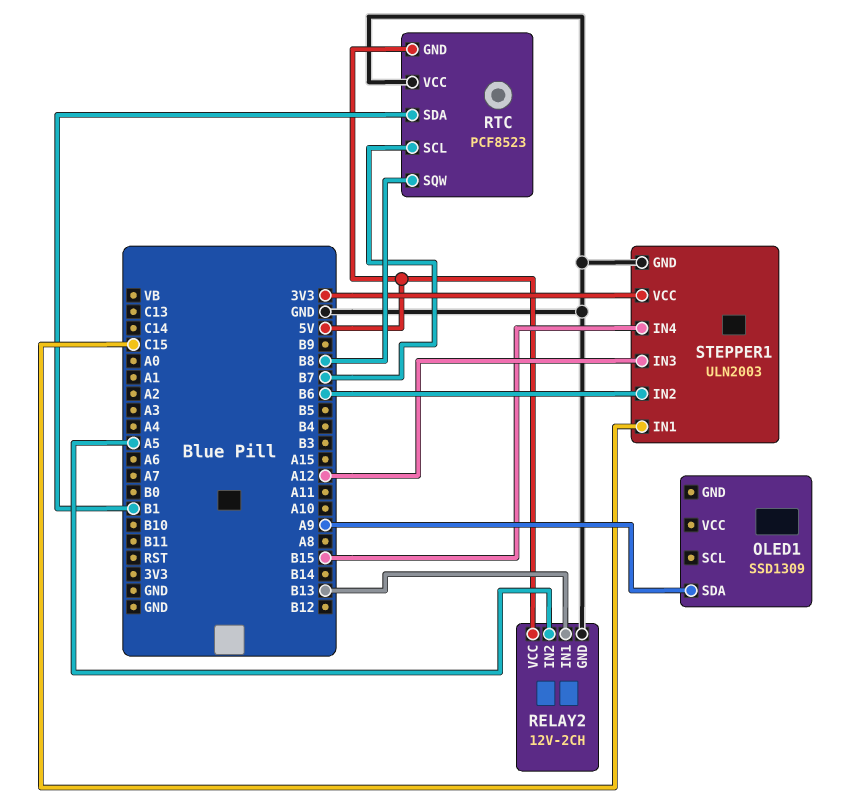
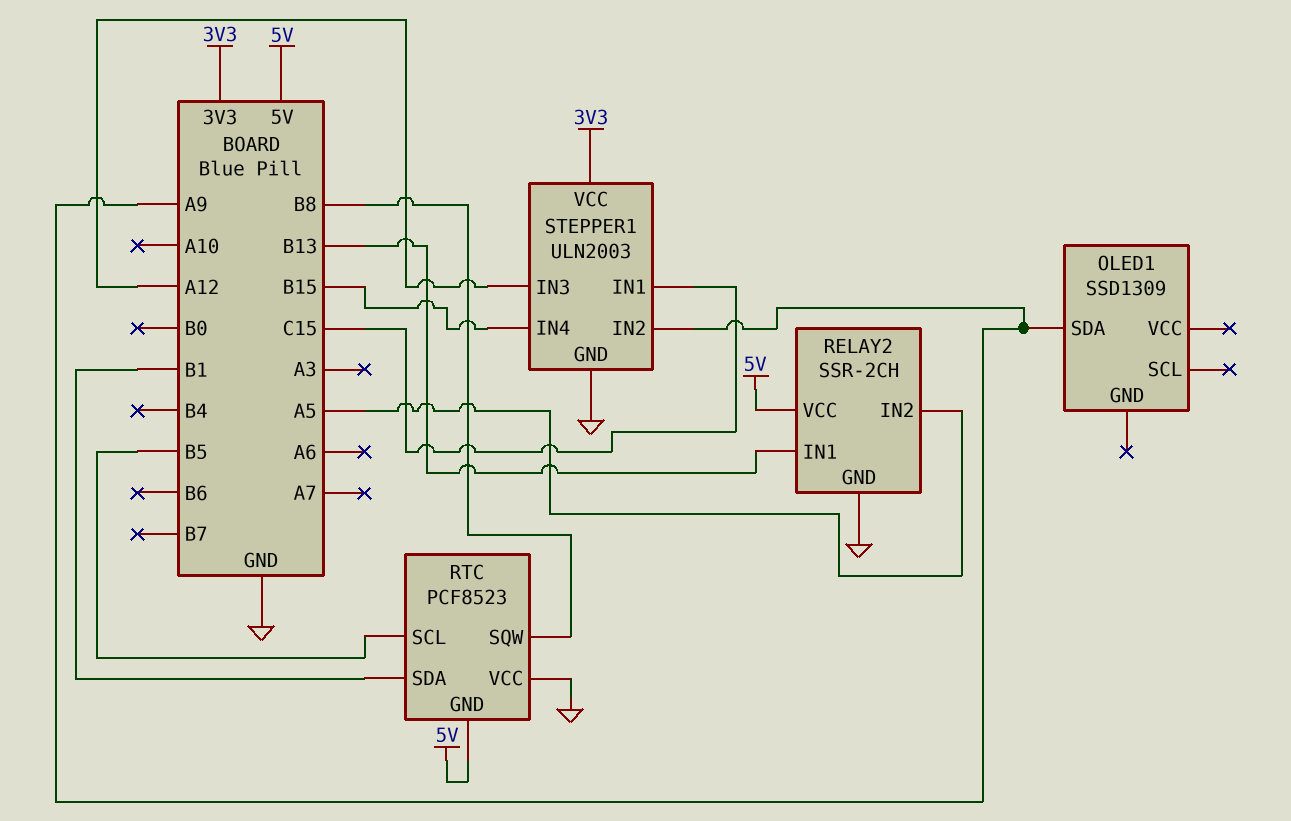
RELAY2: 12V-2CH -> SSR-2CH
RTC pin SCL: B7 -> B5
STEPPER1 pin IN2: B6 -> A9

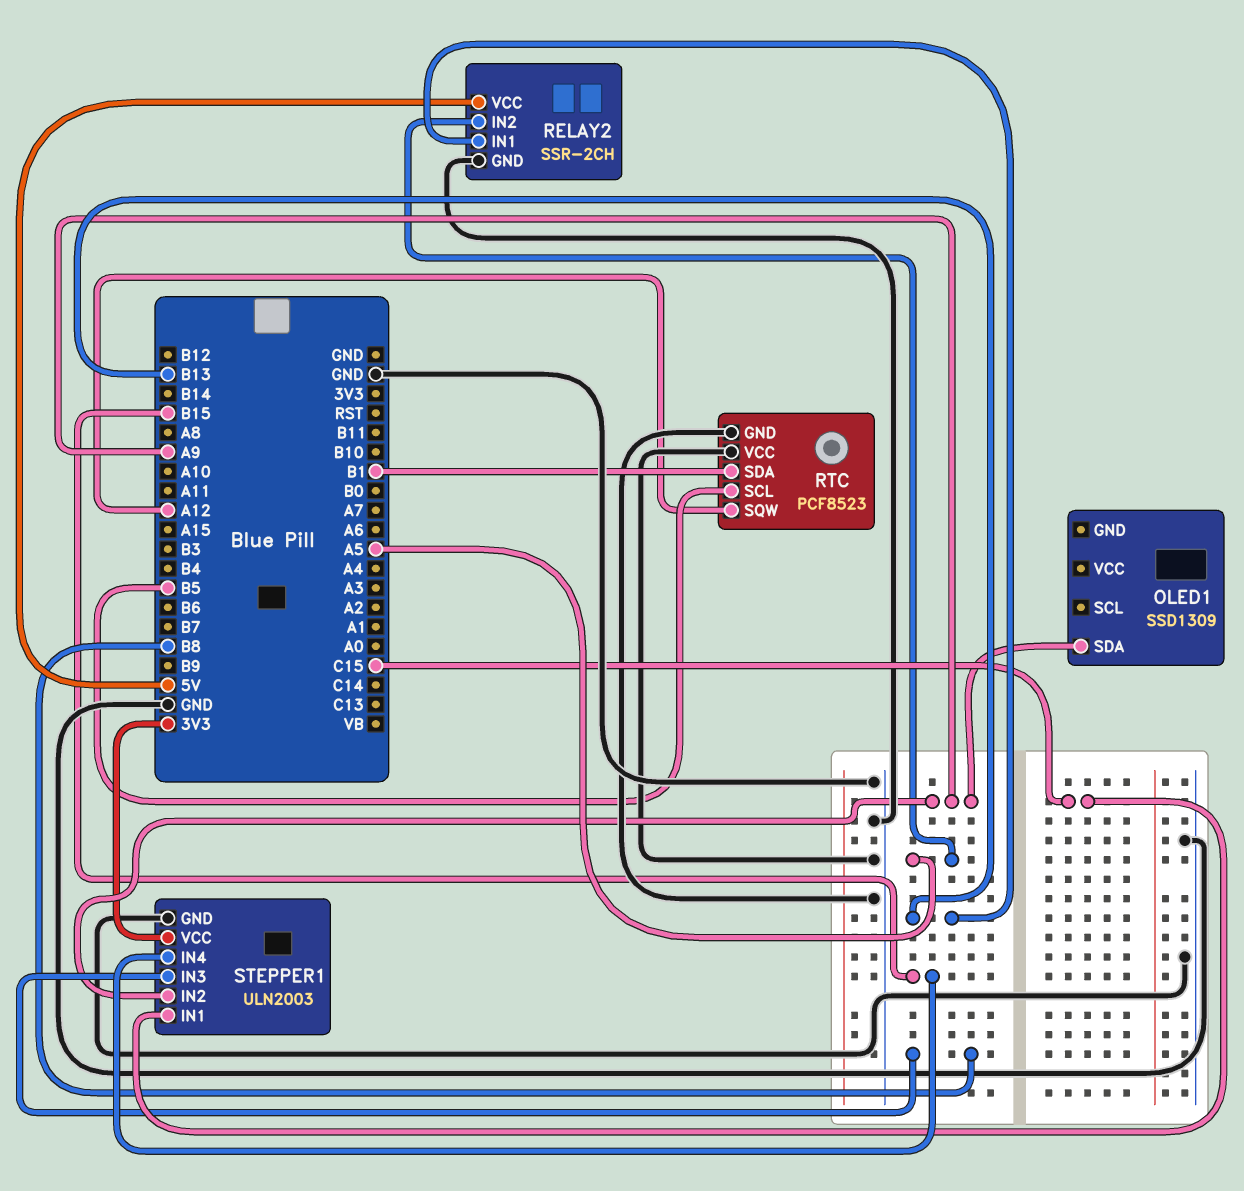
RTC pin GND: 5V -> GND
RTC pin SQW: B8 -> A12
STEPPER1 pin IN3: A12 -> B8

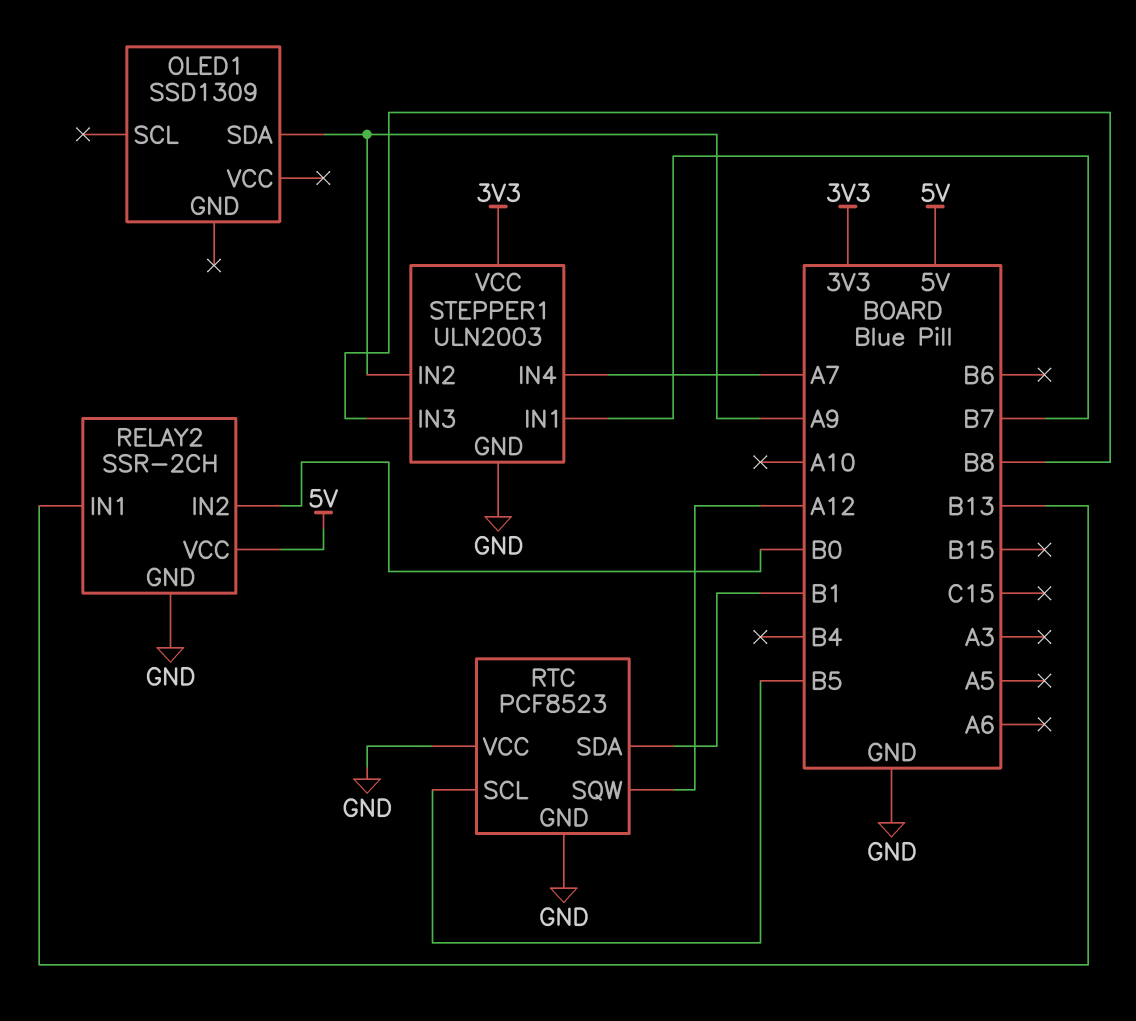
RELAY2 pin IN2: A5 -> B0
STEPPER1 pin IN1: C15 -> B7
STEPPER1 pin IN4: B15 -> A7

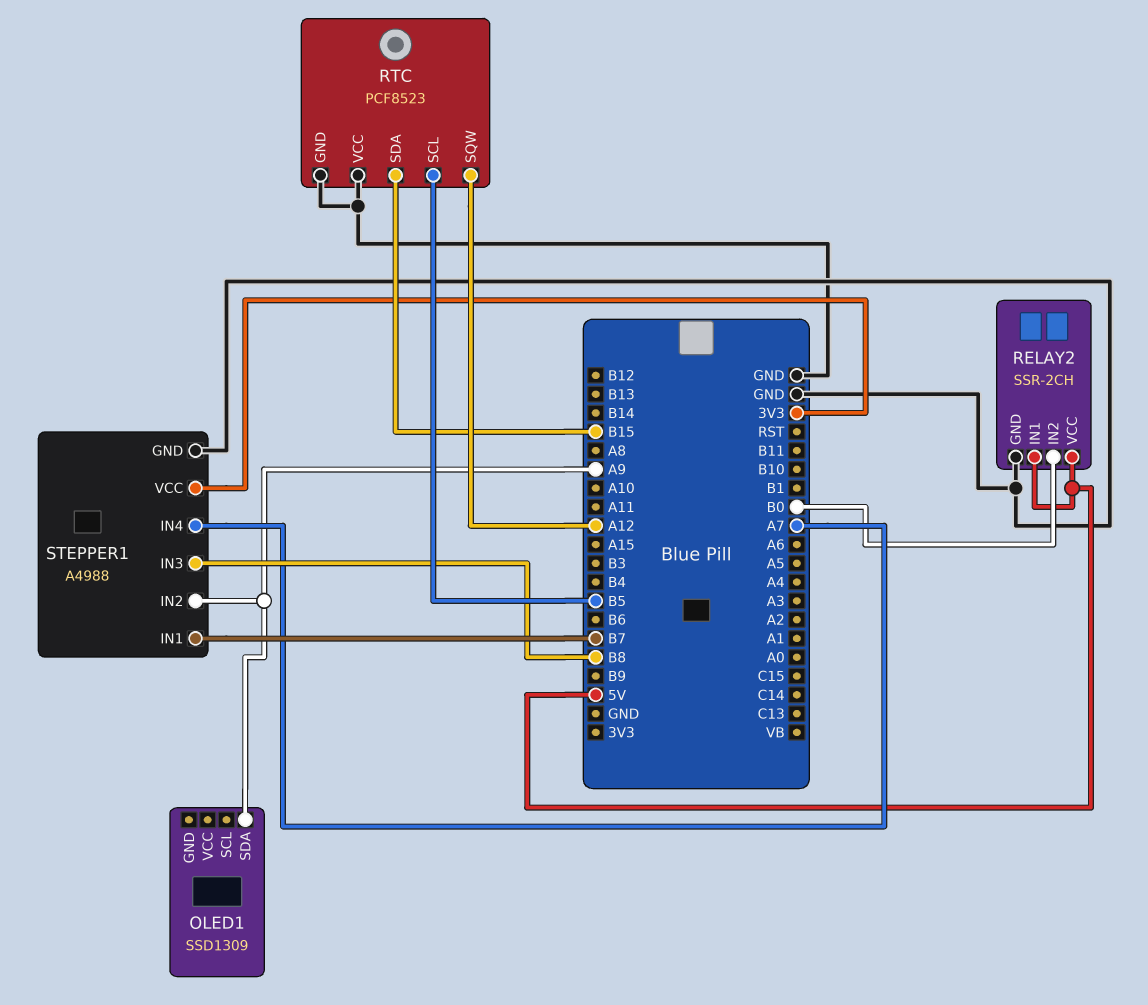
RELAY2 pin IN1: B13 -> 5V
RTC pin SDA: B1 -> B15
STEPPER1: ULN2003 -> A4988

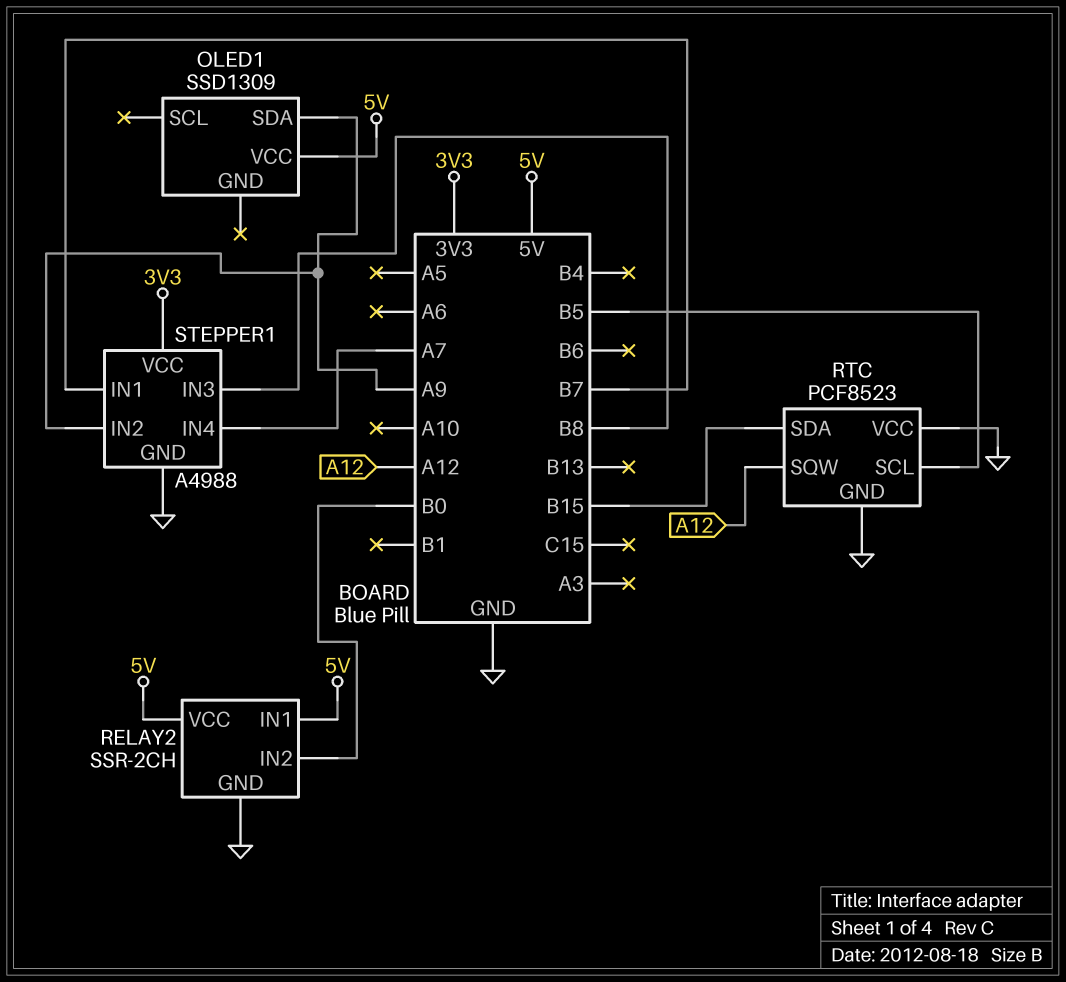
OLED1 pin VCC: none -> 5V

